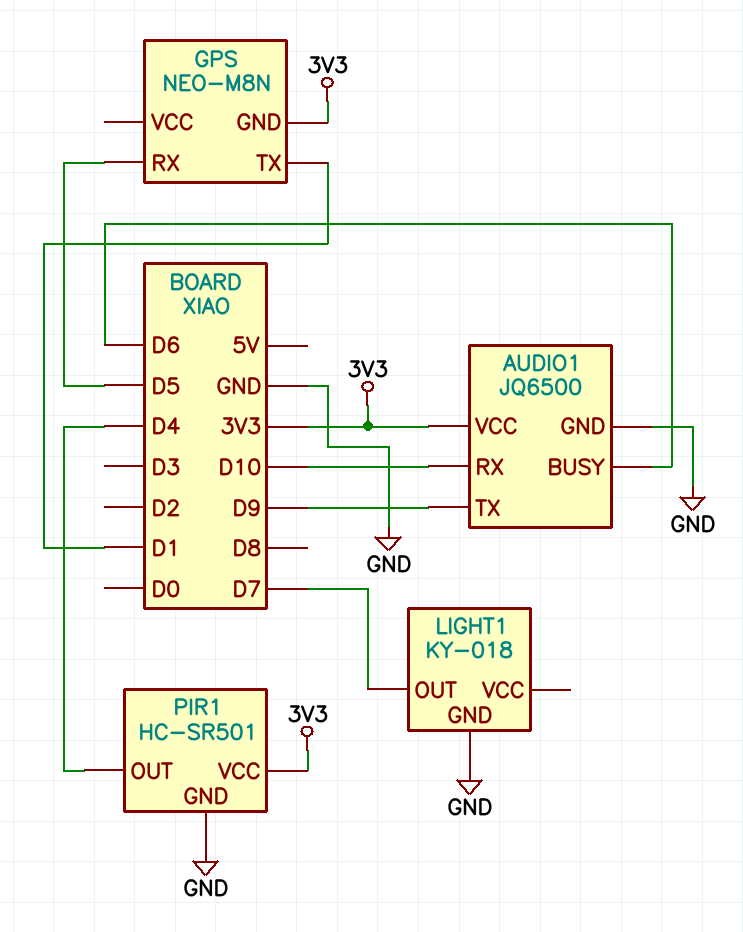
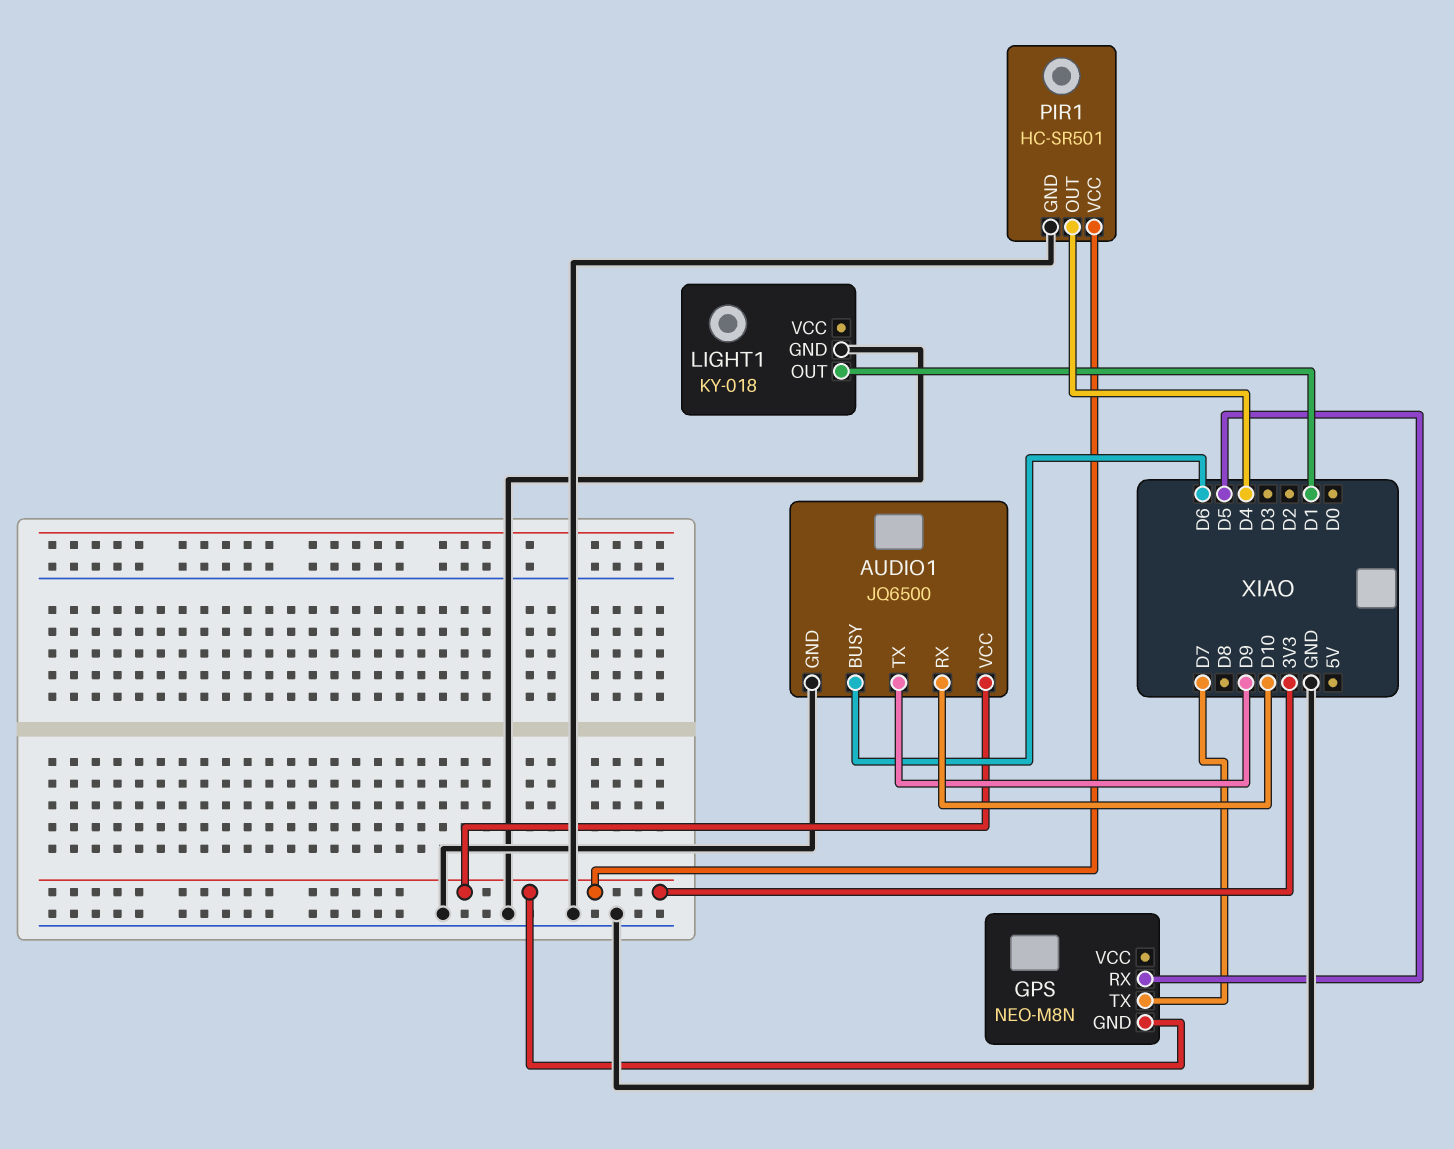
GPS pin TX: D1 -> D7
LIGHT1 pin OUT: D7 -> D1

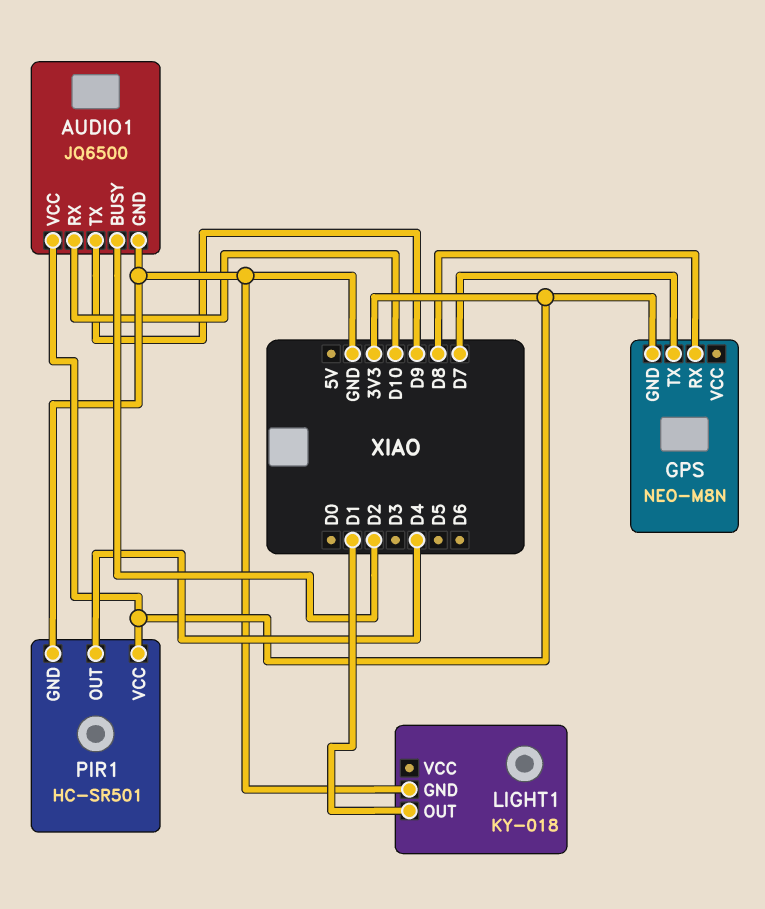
AUDIO1 pin BUSY: D6 -> D2
GPS pin RX: D5 -> D8

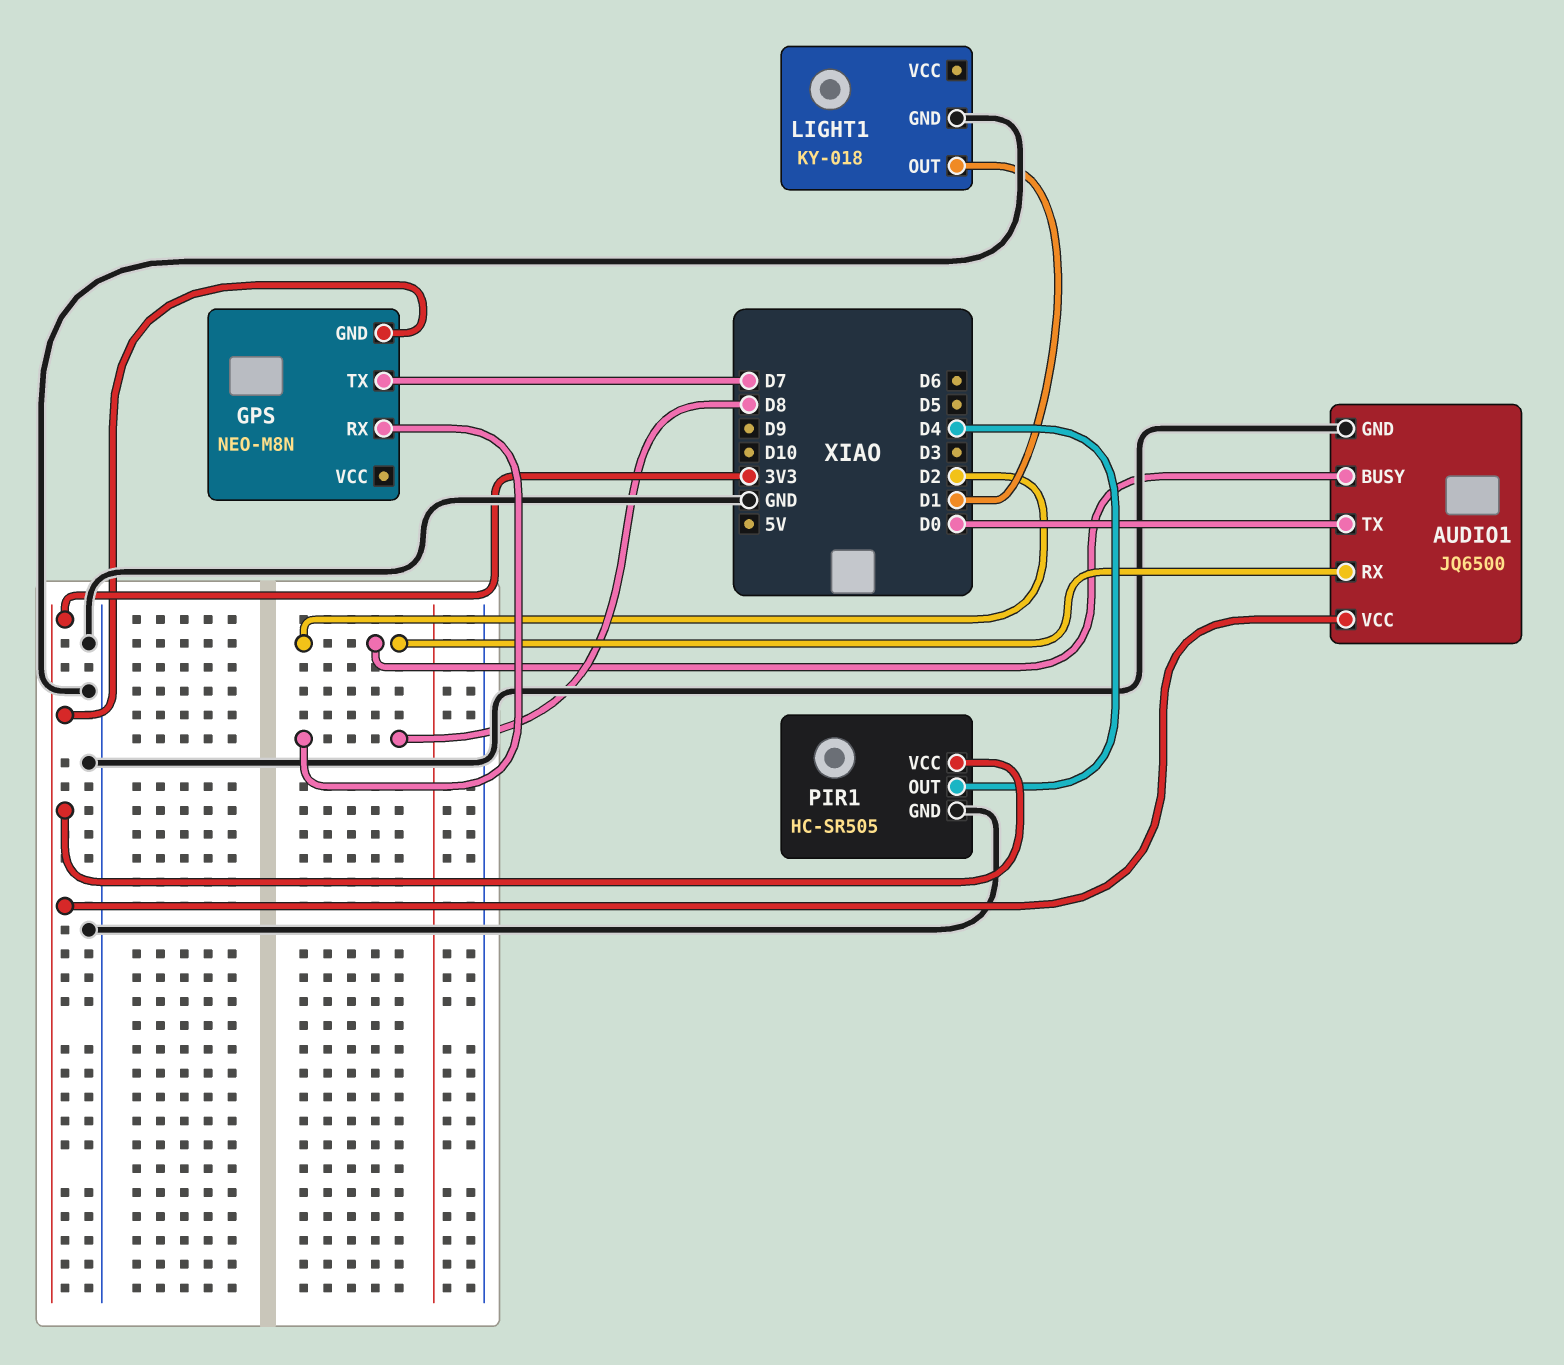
AUDIO1 pin RX: D10 -> D2
AUDIO1 pin TX: D9 -> D0
PIR1: HC-SR501 -> HC-SR505

